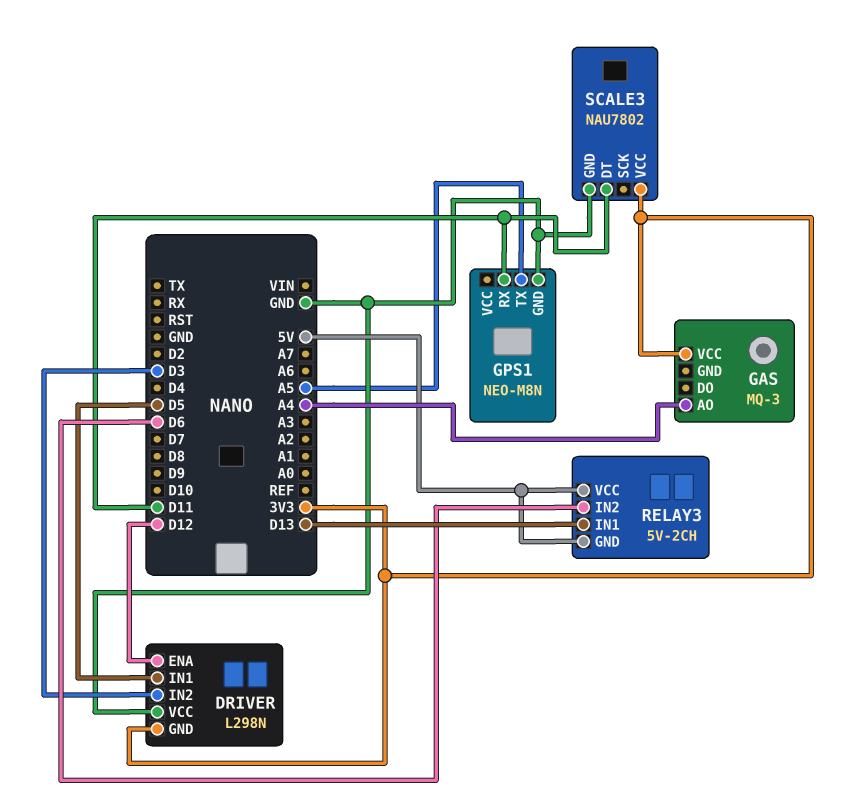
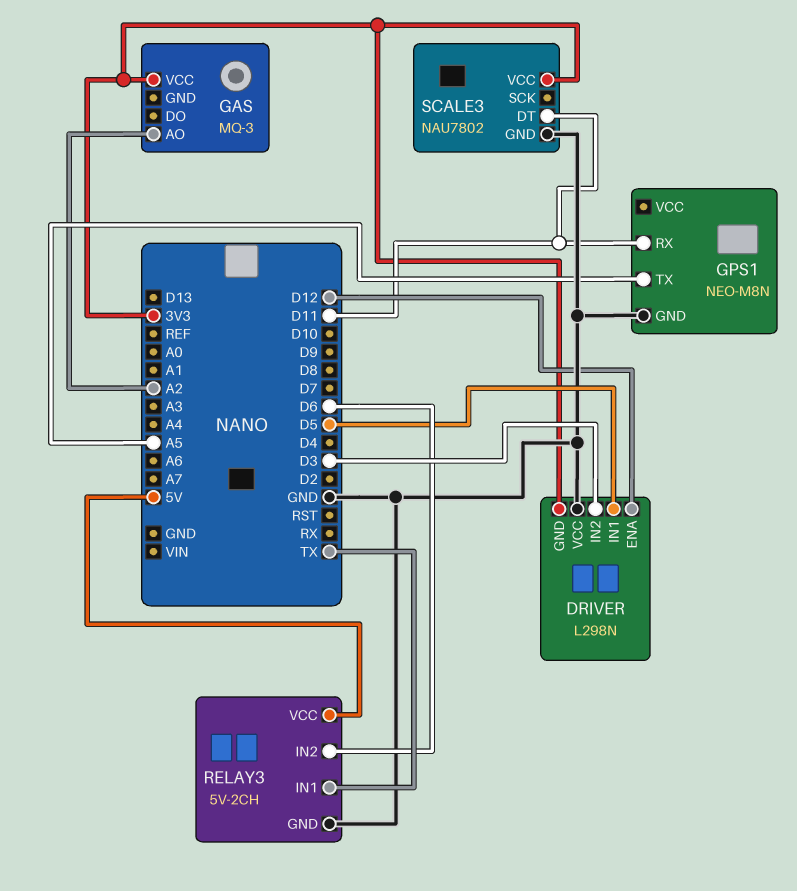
GAS pin AO: A4 -> A2
RELAY3 pin GND: 5V -> GND
RELAY3 pin IN1: D13 -> TX

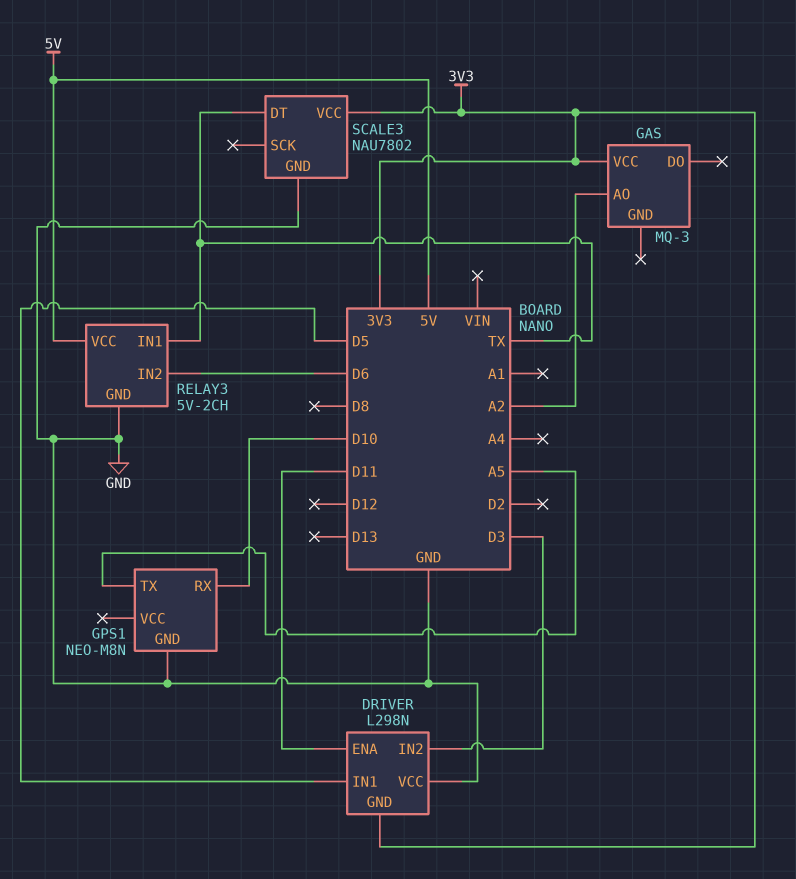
DRIVER pin ENA: D12 -> D11
GPS1 pin RX: D11 -> D10
SCALE3 pin DT: D11 -> TX

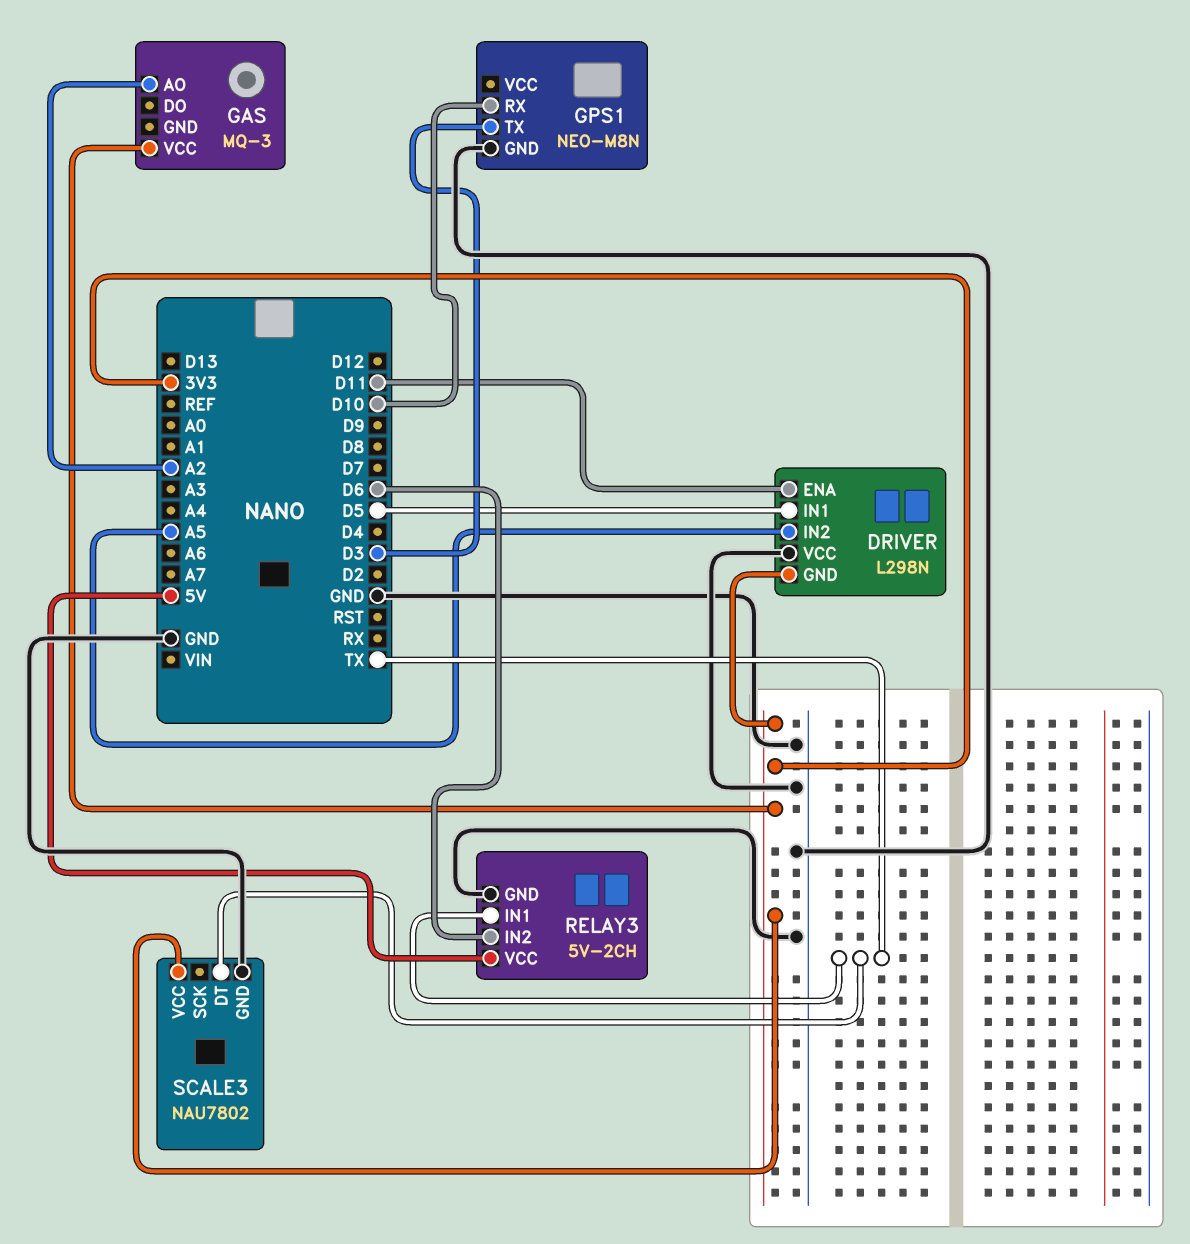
DRIVER pin IN2: D3 -> A5
GPS1 pin TX: A5 -> D3

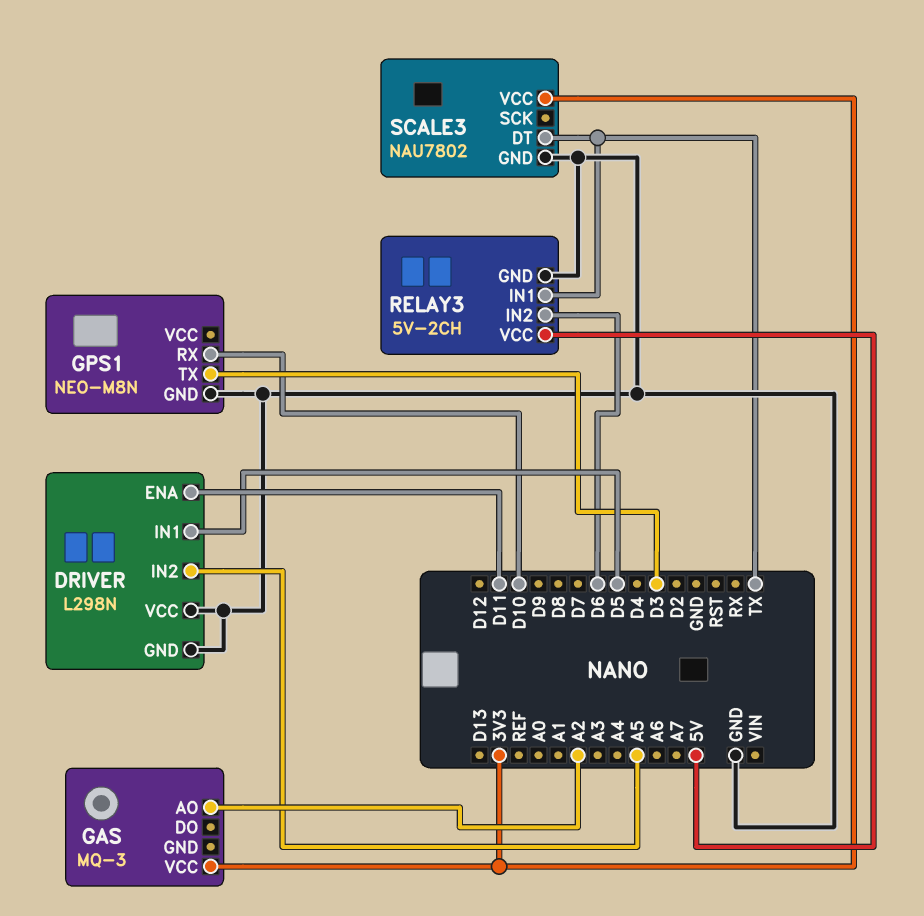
DRIVER pin GND: 3V3 -> GND

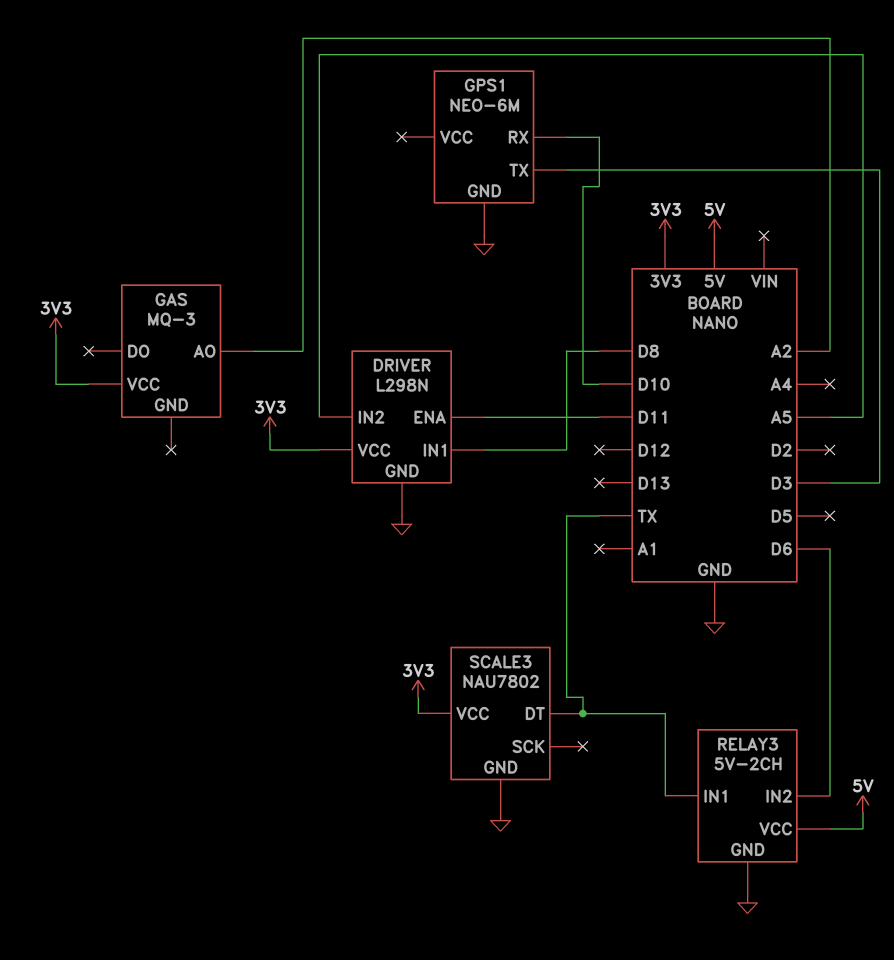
DRIVER pin IN1: D5 -> D8
DRIVER pin VCC: GND -> 3V3
GPS1: NEO-M8N -> NEO-6M

